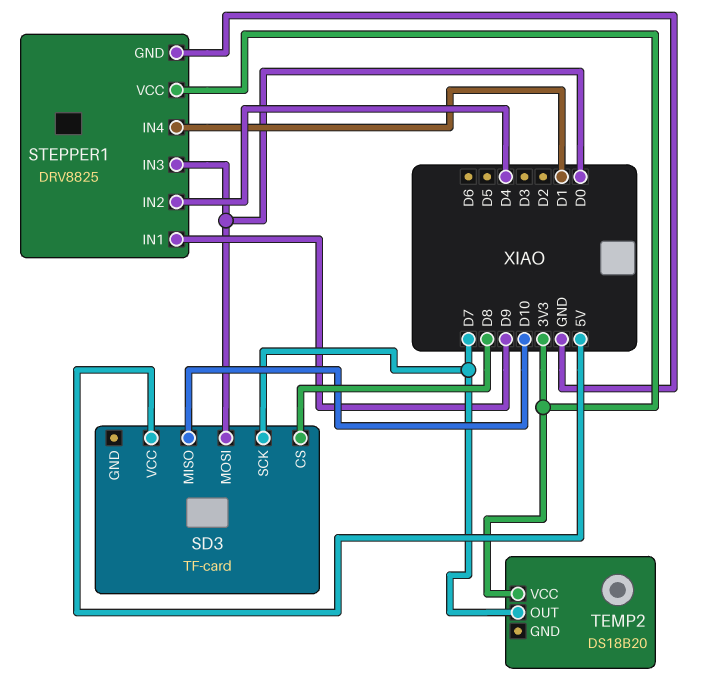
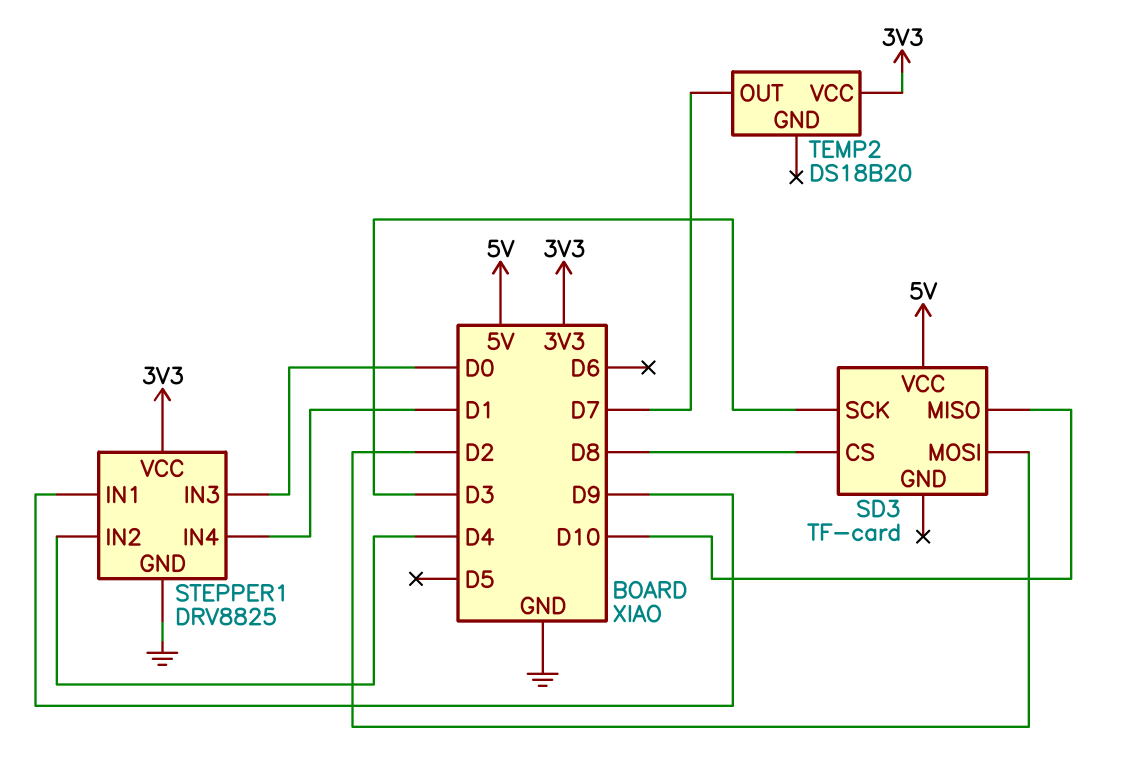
SD3 pin MOSI: D0 -> D2
SD3 pin SCK: D7 -> D3

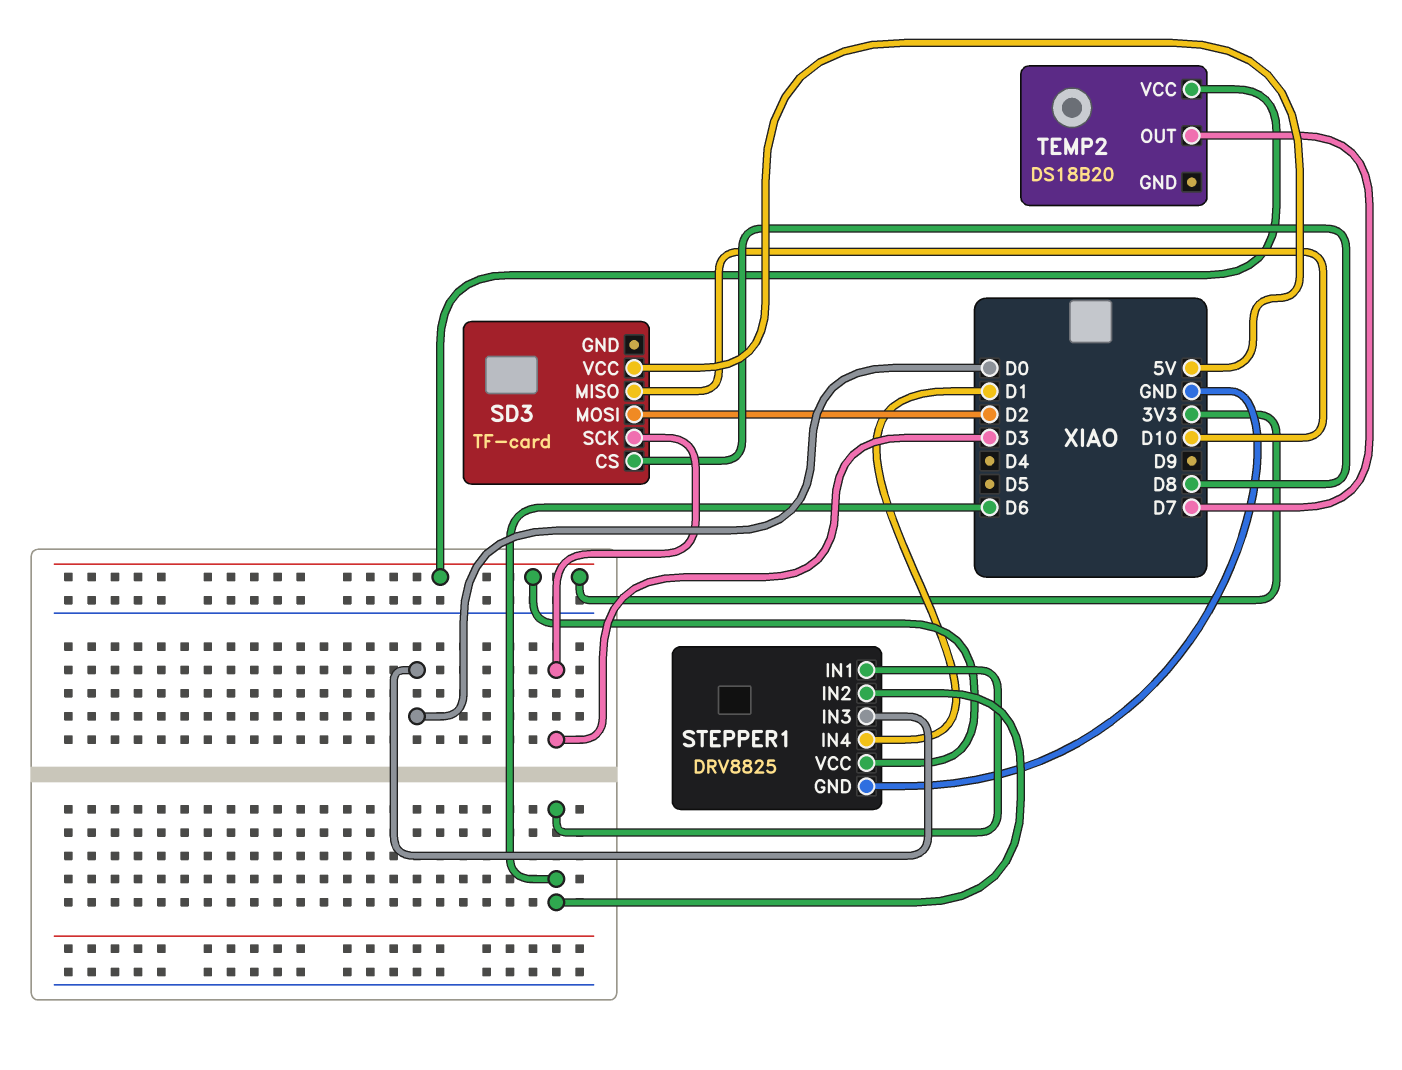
STEPPER1 pin IN1: D9 -> D6
STEPPER1 pin IN2: D4 -> D6

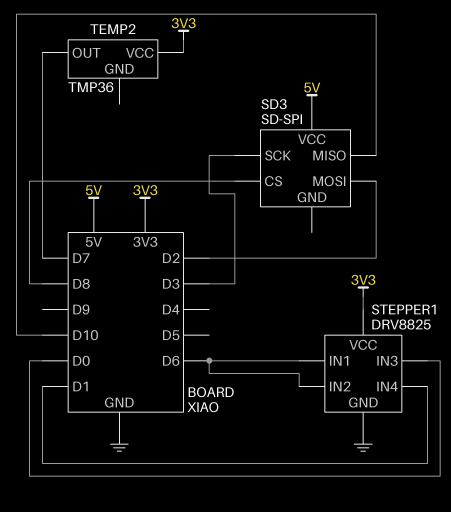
SD3: TF-card -> SD-SPI
TEMP2: DS18B20 -> TMP36

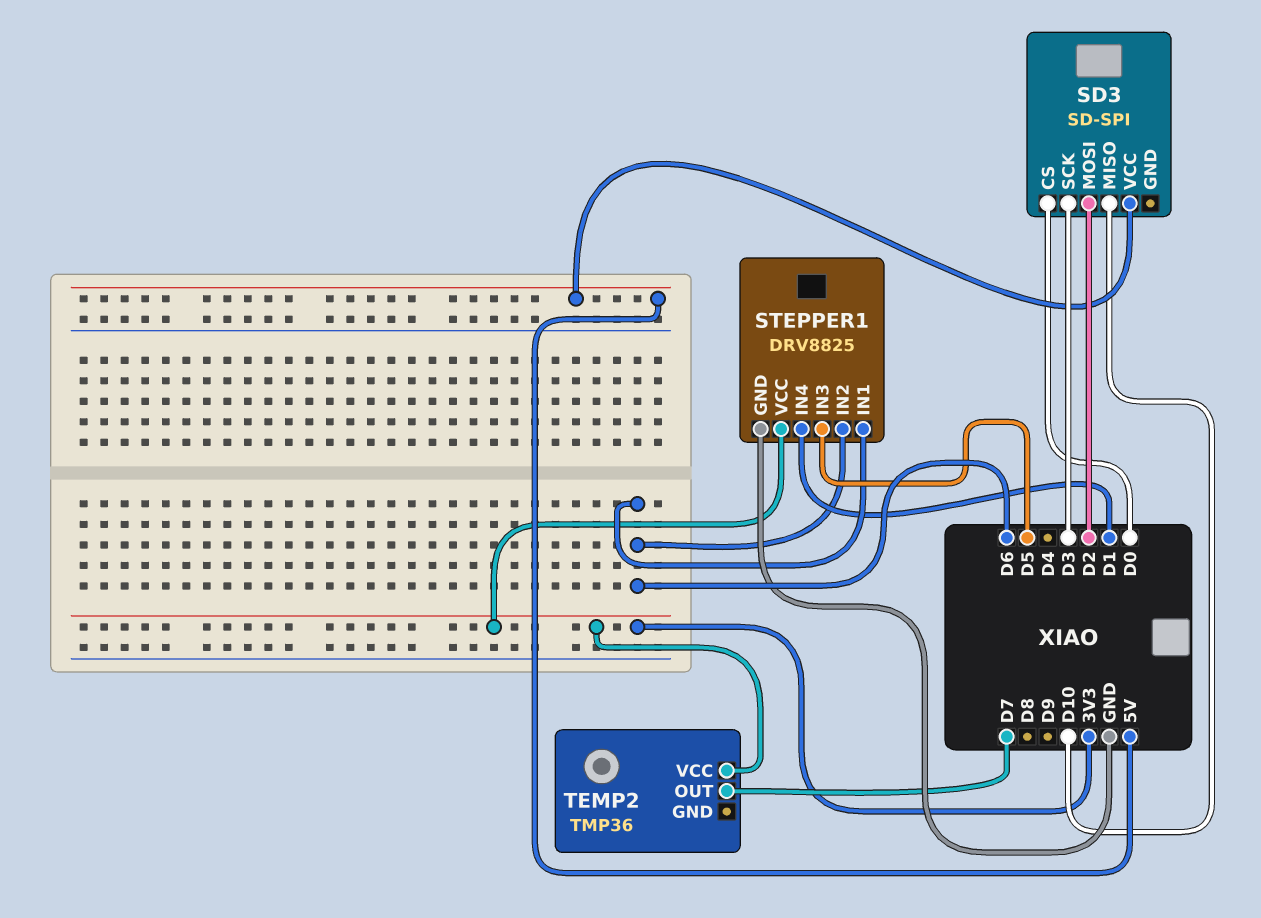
SD3 pin CS: D8 -> D0
STEPPER1 pin IN3: D0 -> D5

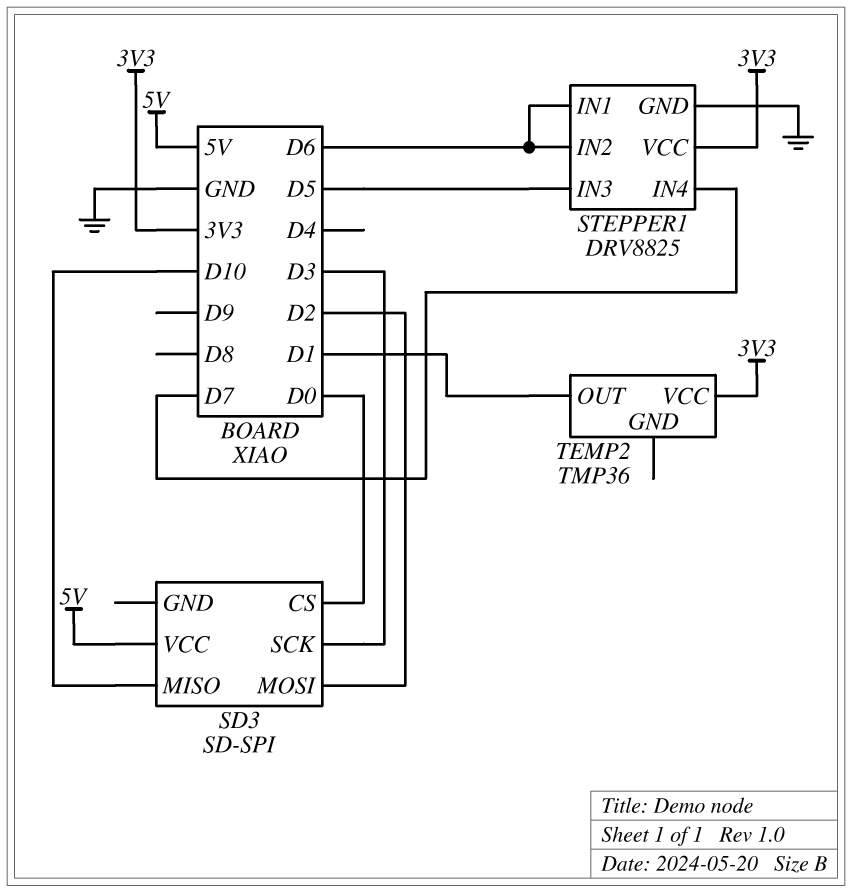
STEPPER1 pin IN4: D1 -> D7
TEMP2 pin OUT: D7 -> D1

